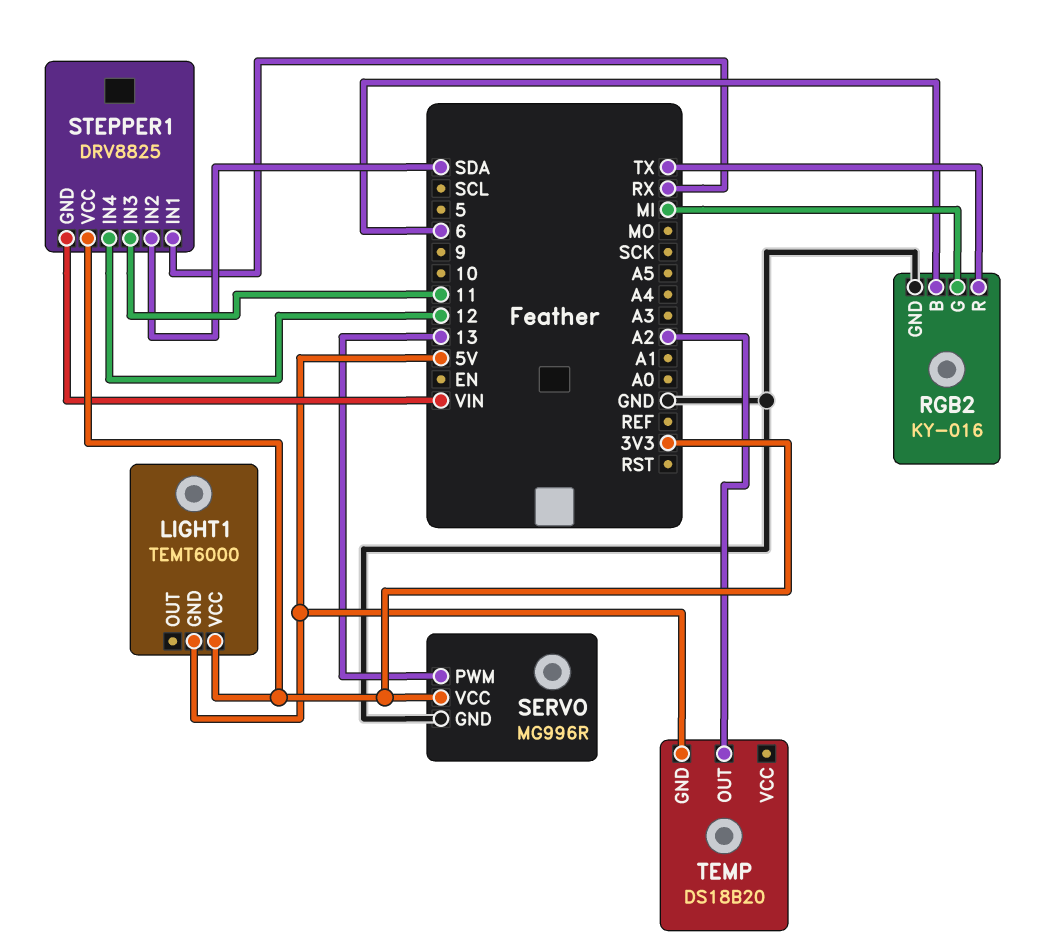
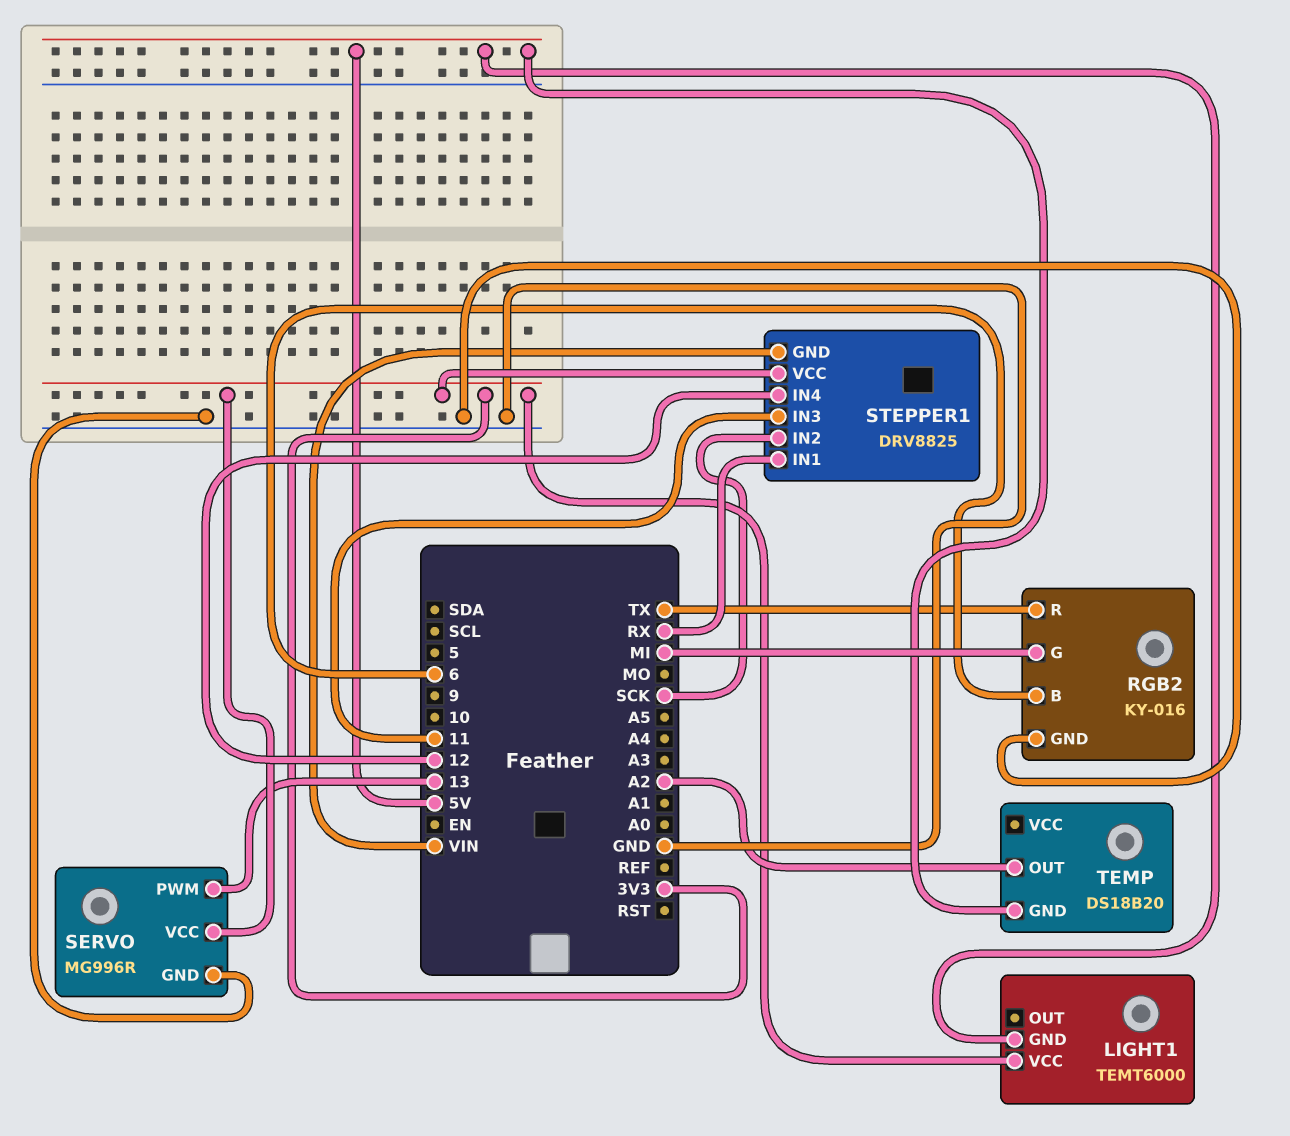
STEPPER1 pin IN2: SDA -> SCK

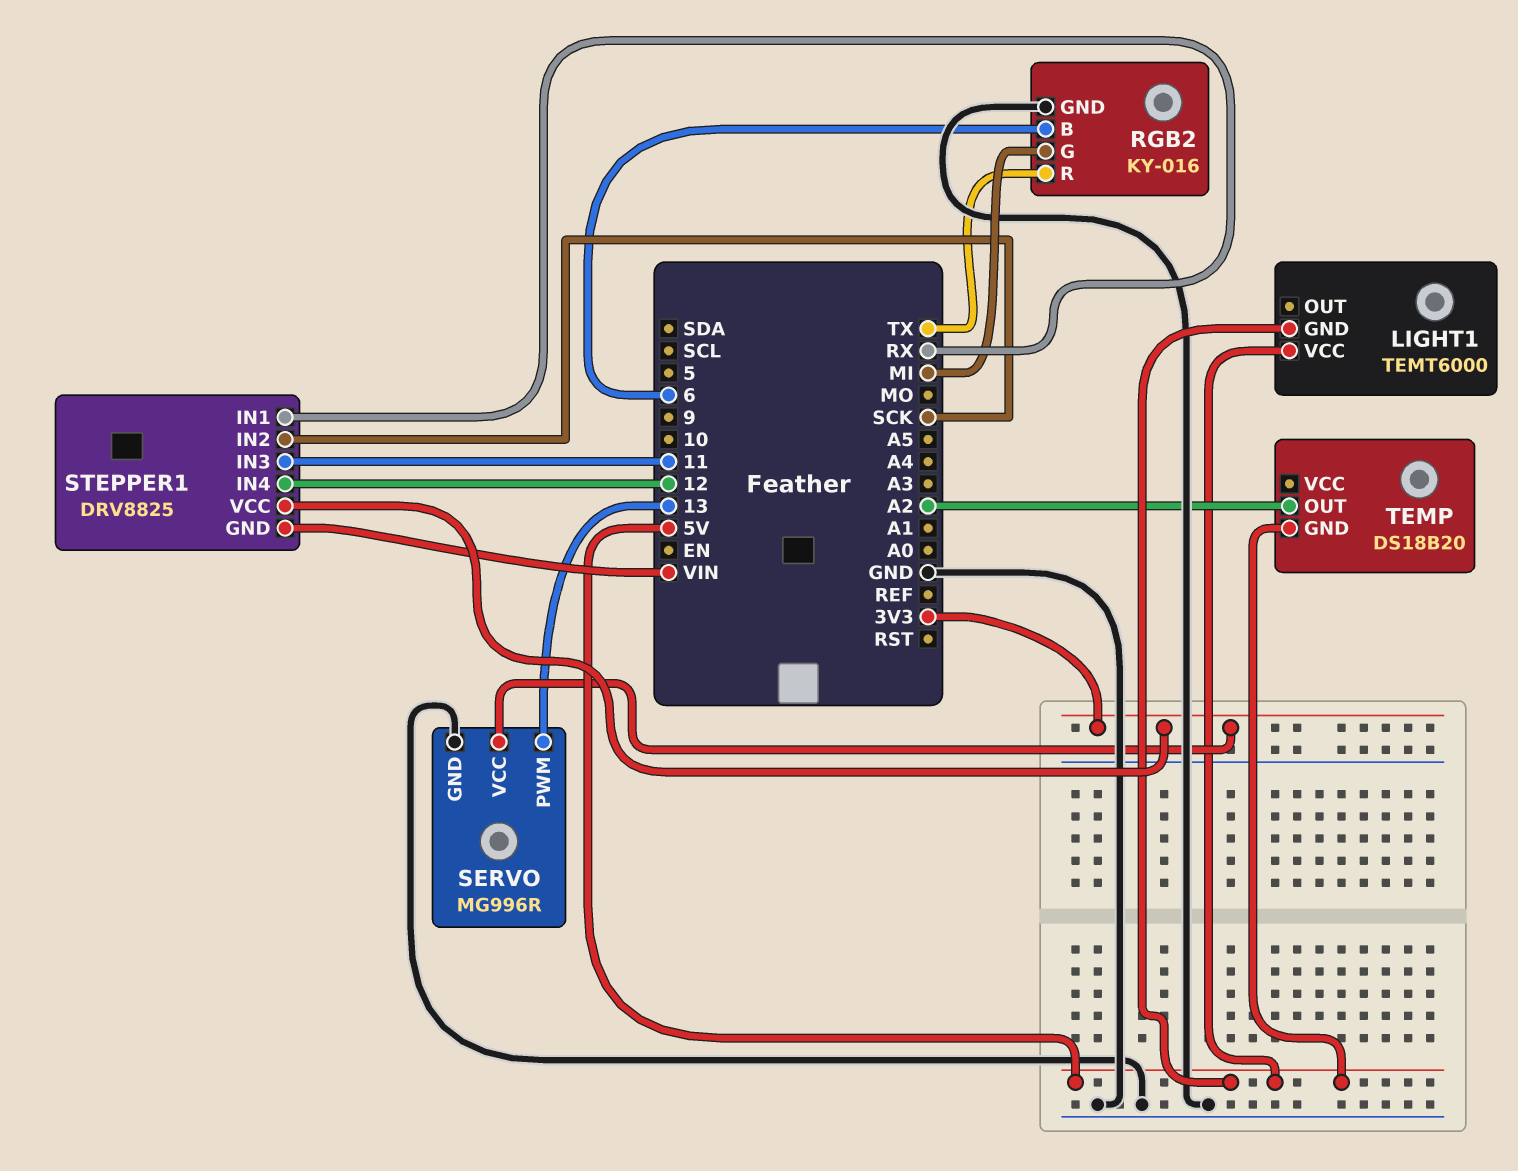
LIGHT1 pin VCC: 3V3 -> 5V

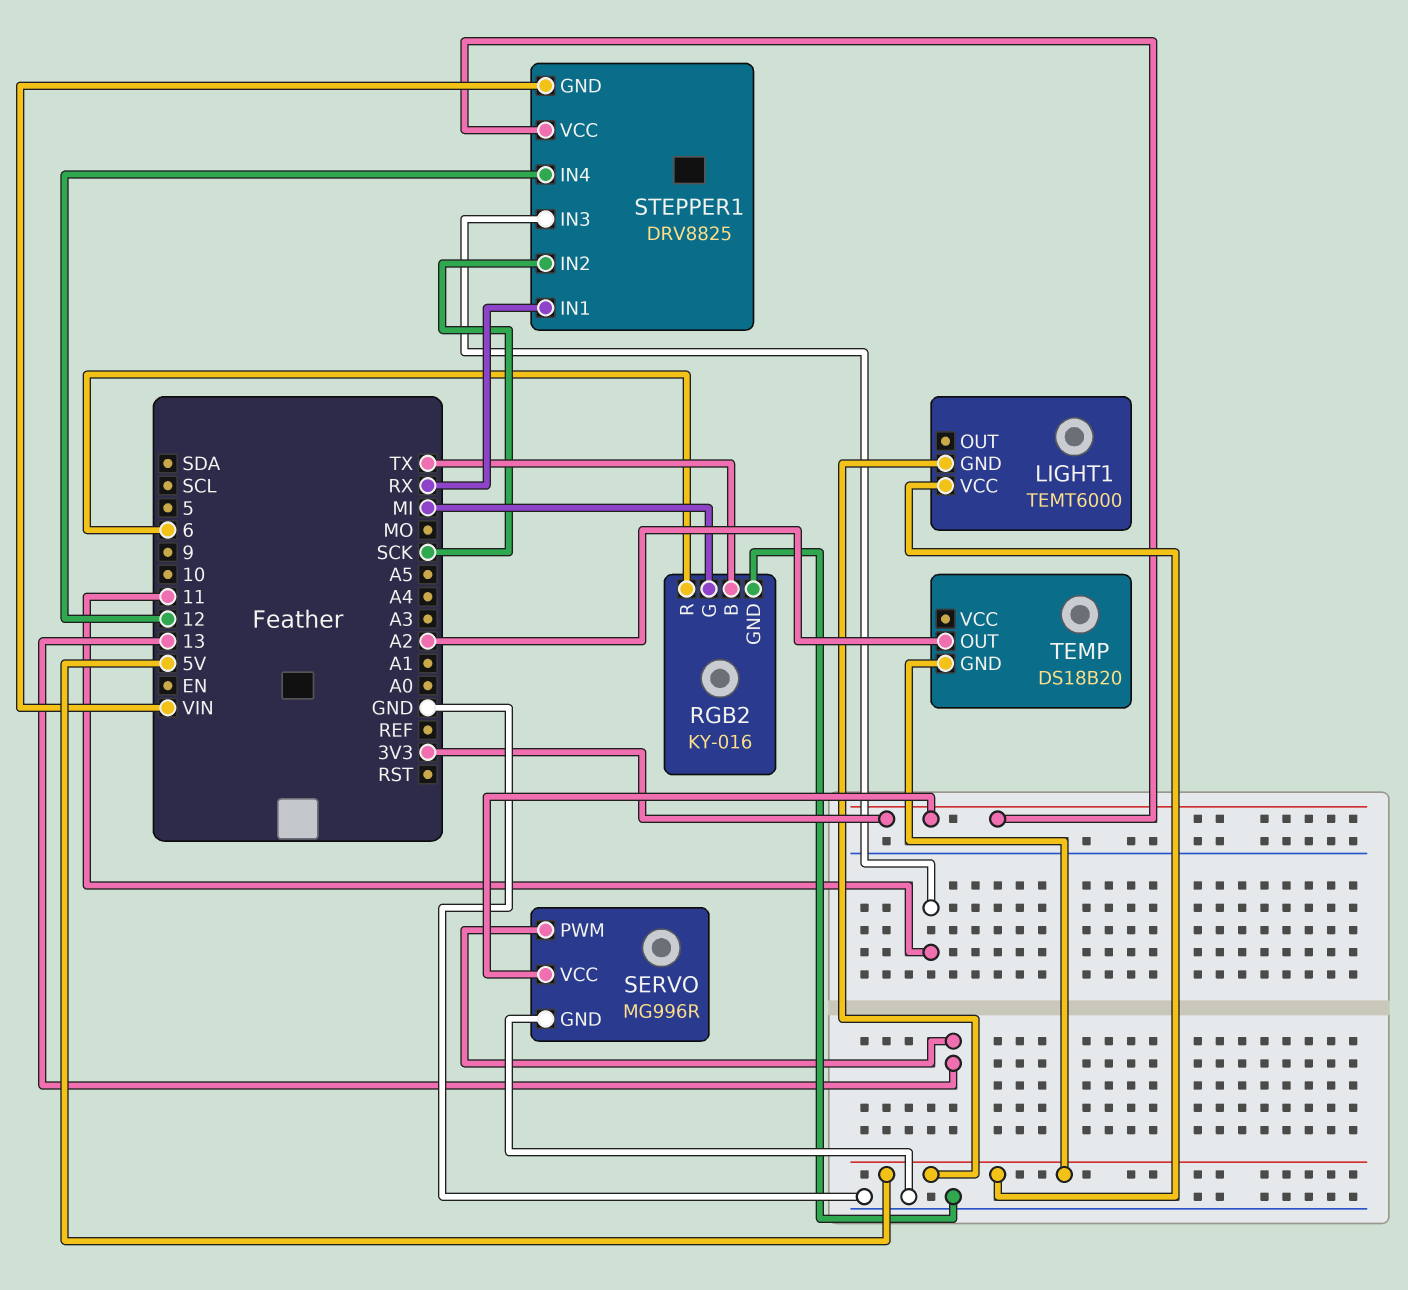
RGB2 pin B: 6 -> TX
RGB2 pin R: TX -> 6

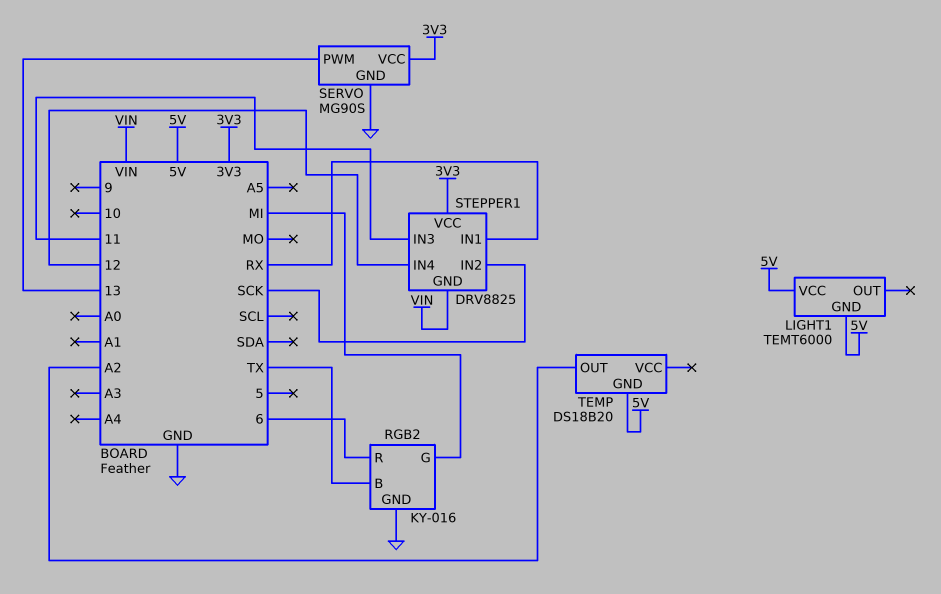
SERVO: MG996R -> MG90S

